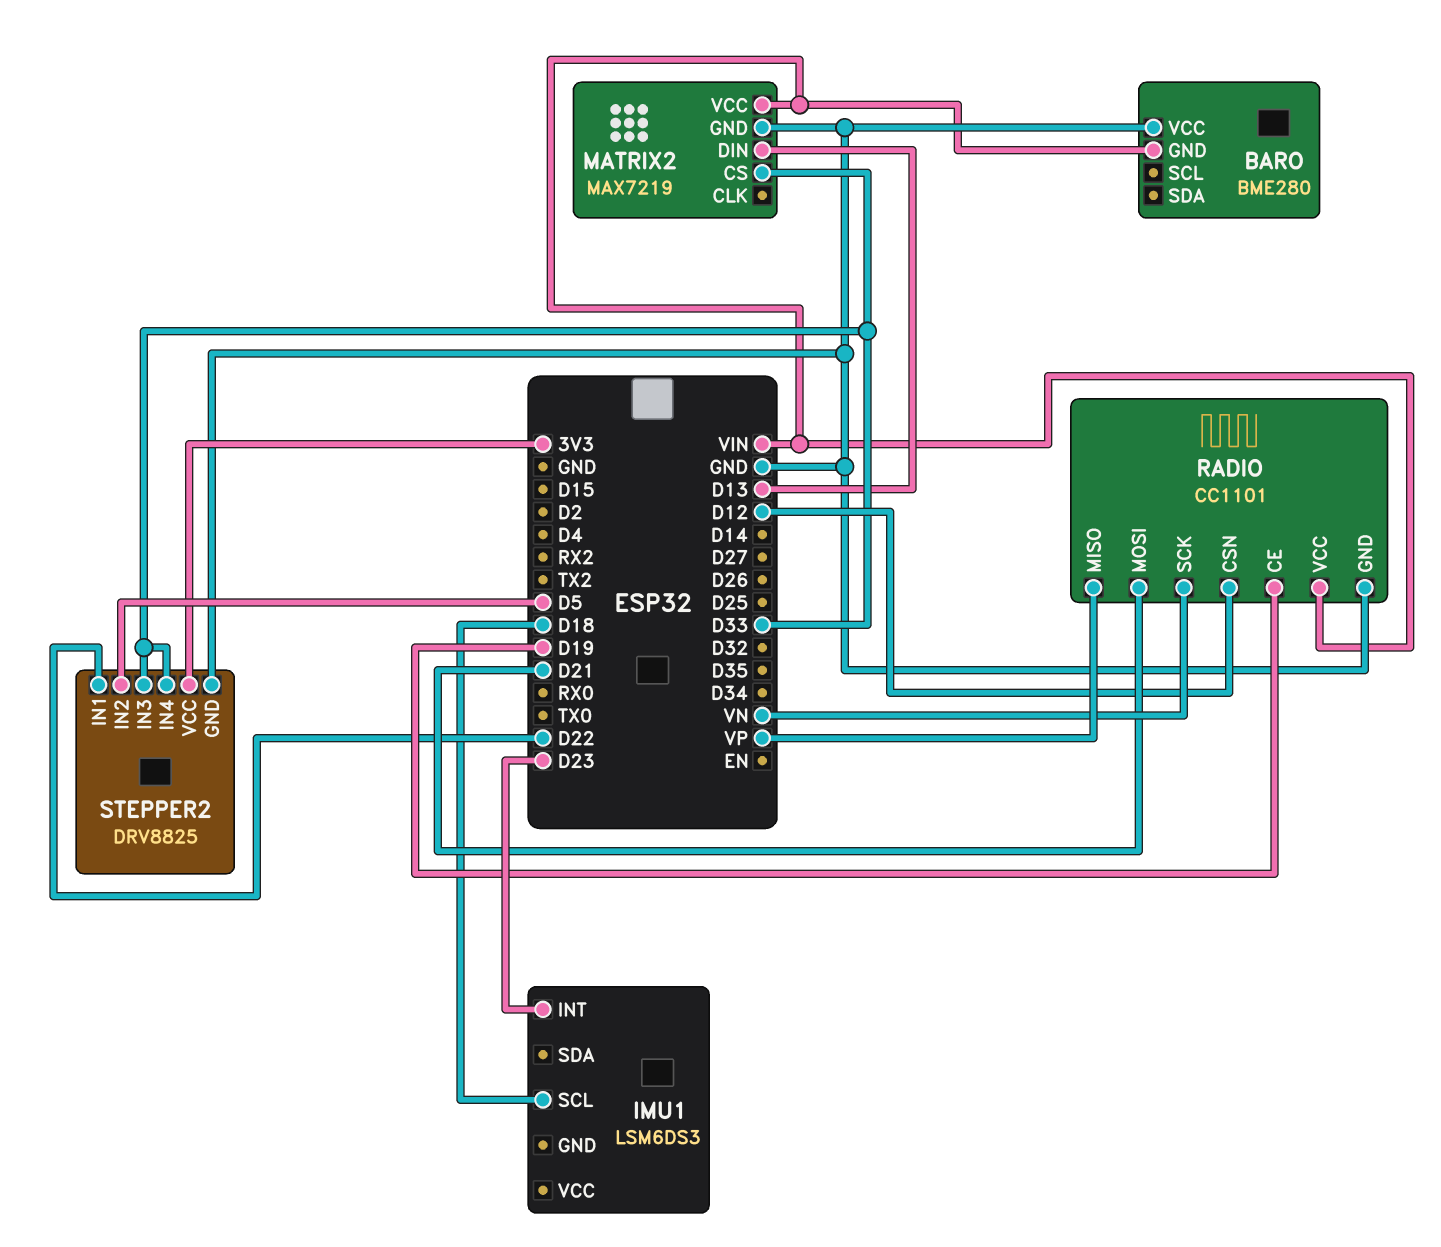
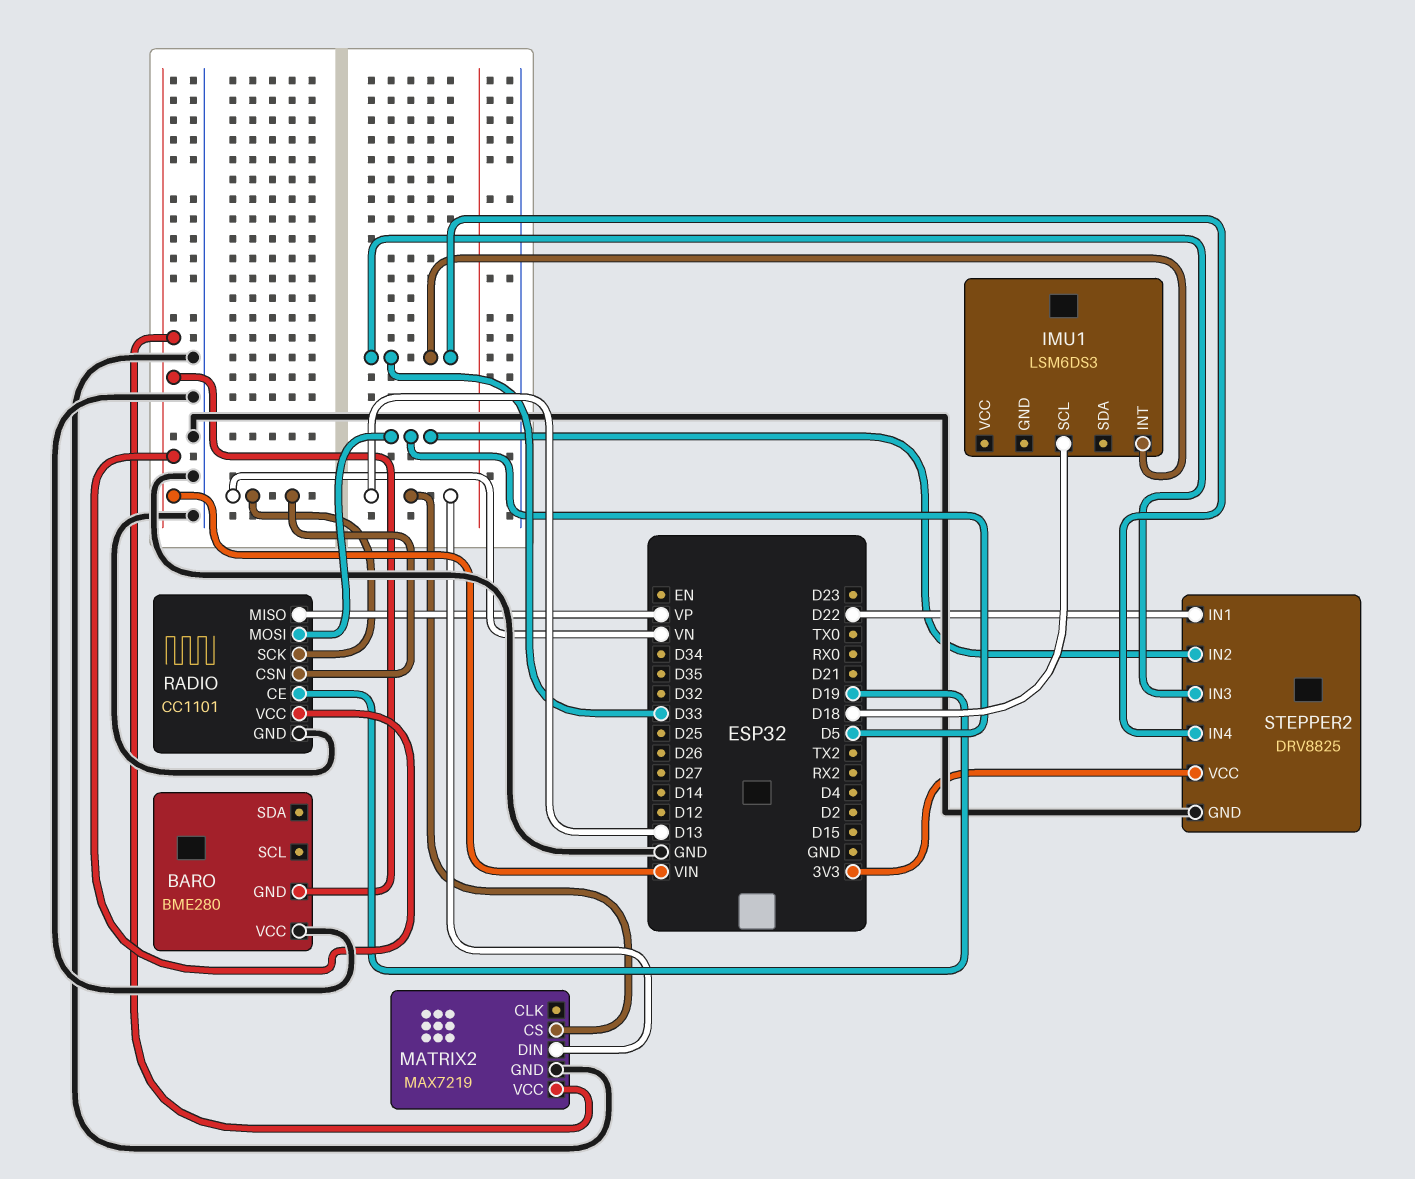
IMU1 pin INT: D23 -> D33
MATRIX2 pin CS: D33 -> D13
RADIO pin CSN: D12 -> VN
RADIO pin MOSI: D21 -> D5

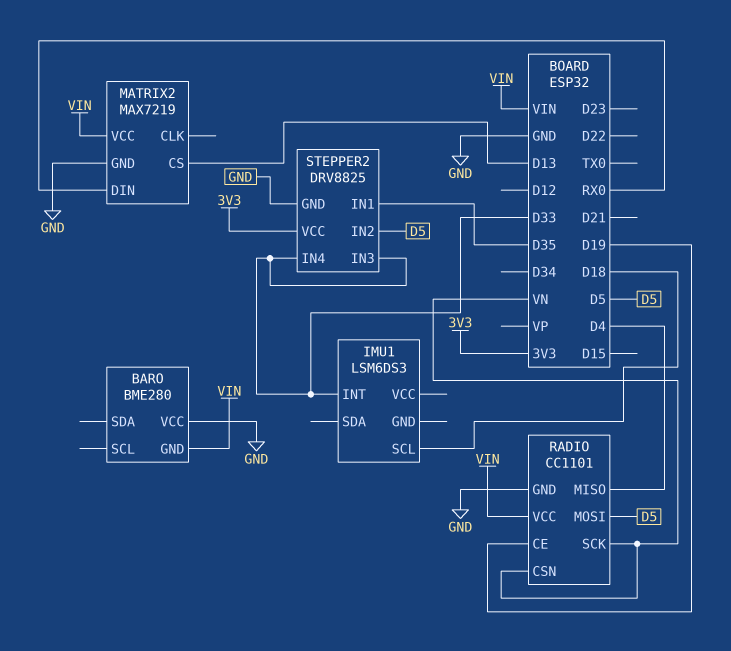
MATRIX2 pin DIN: D13 -> RX0
RADIO pin MISO: VP -> D4
STEPPER2 pin IN1: D22 -> D35

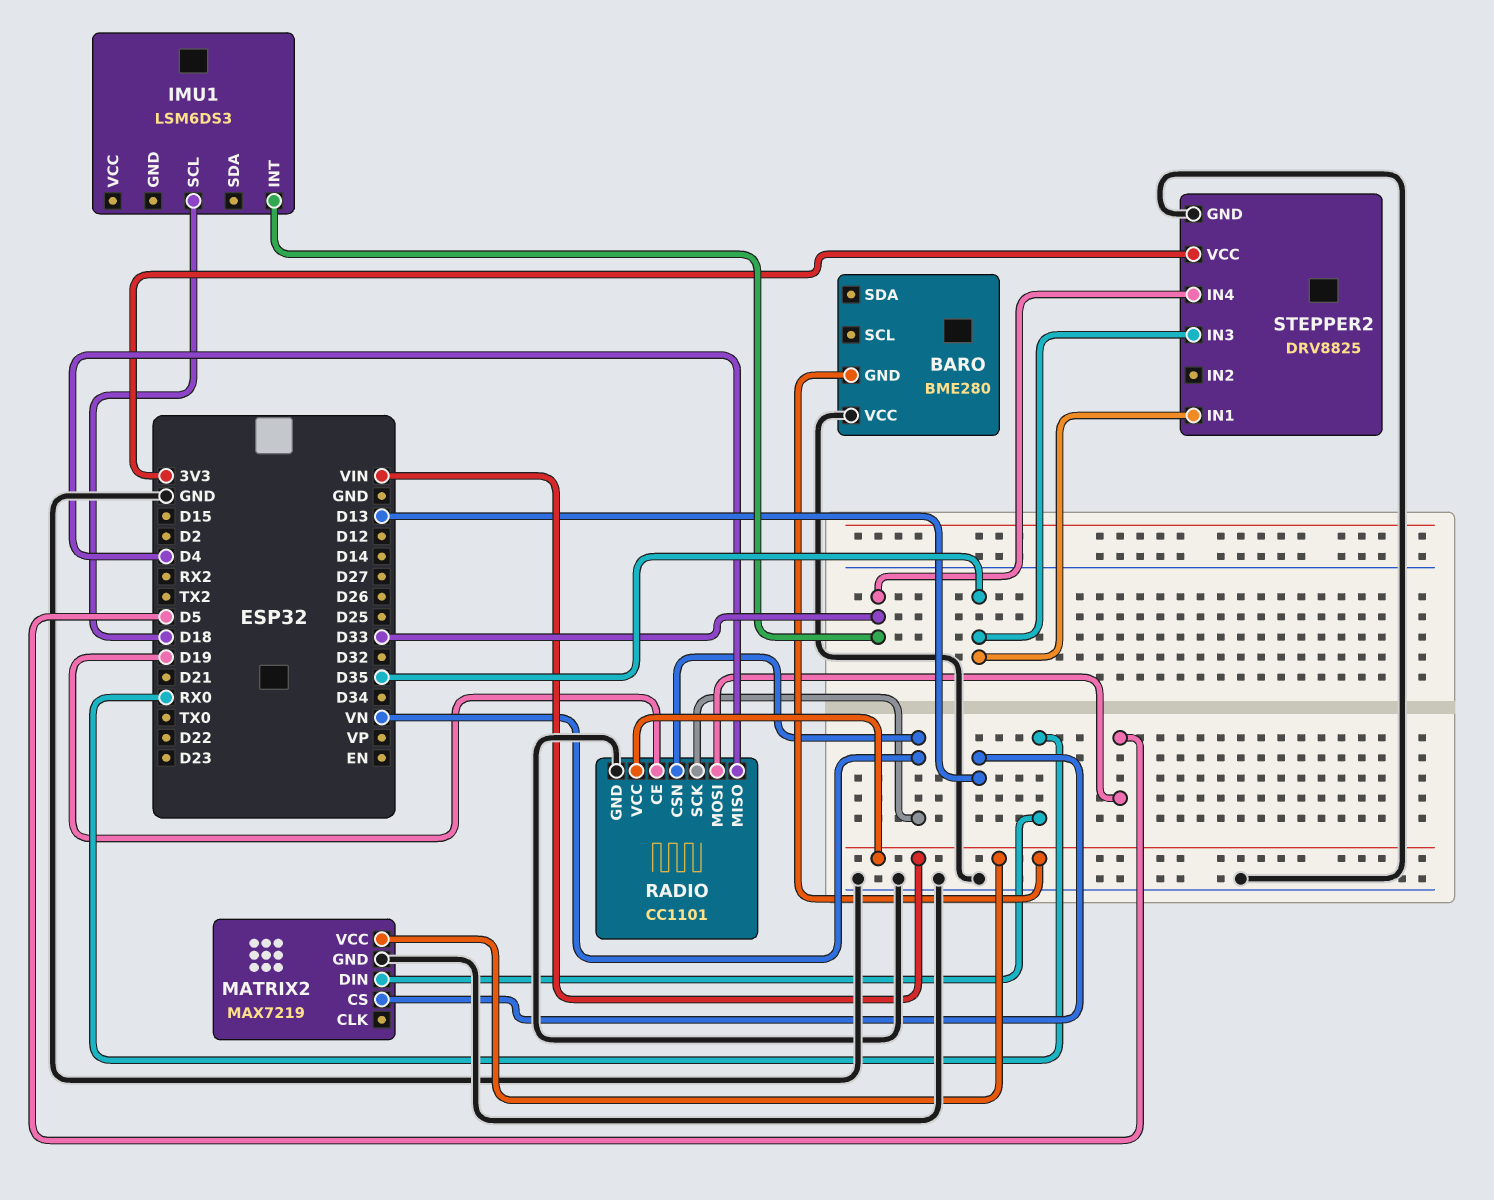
STEPPER2 pin IN2: D5 -> none
STEPPER2 pin IN3: D33 -> D35

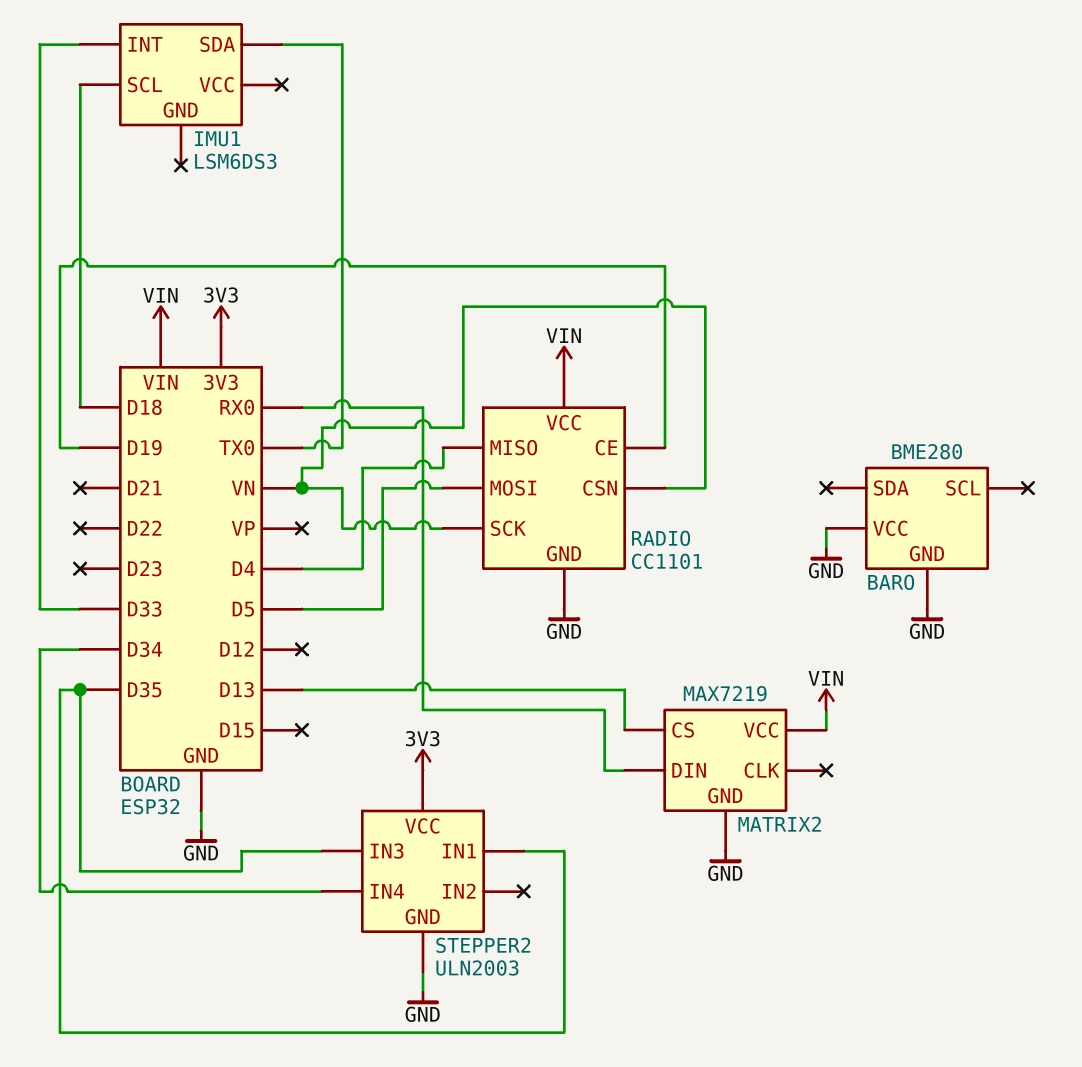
BARO pin GND: VIN -> GND
IMU1 pin SDA: none -> TX0
STEPPER2: DRV8825 -> ULN2003
STEPPER2 pin IN4: D33 -> D34

